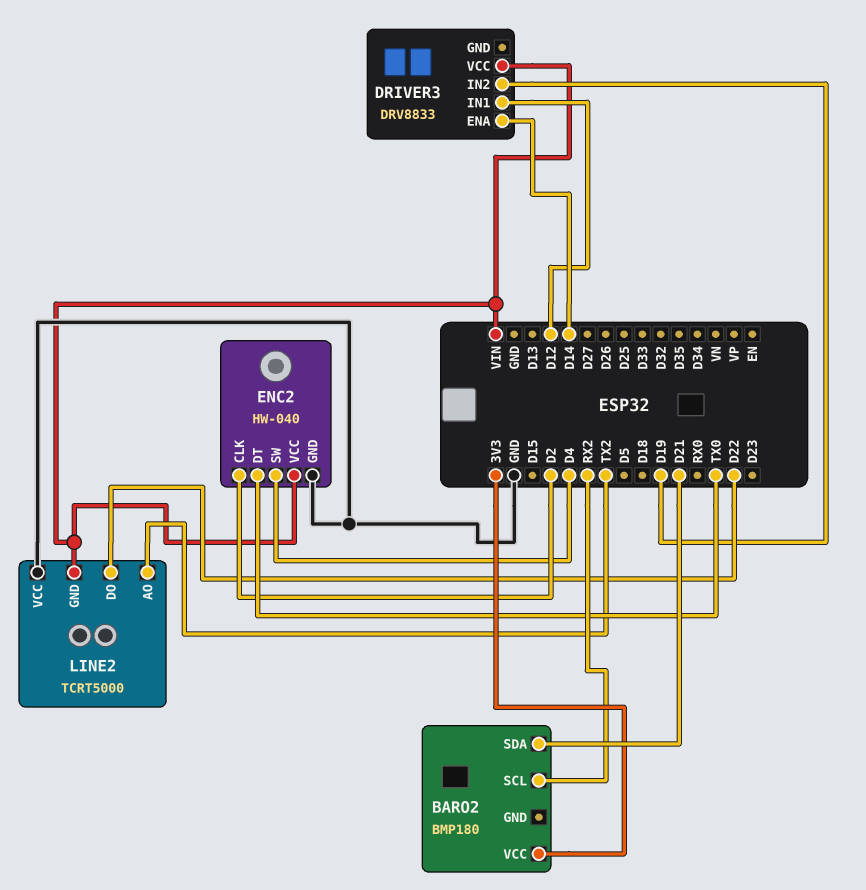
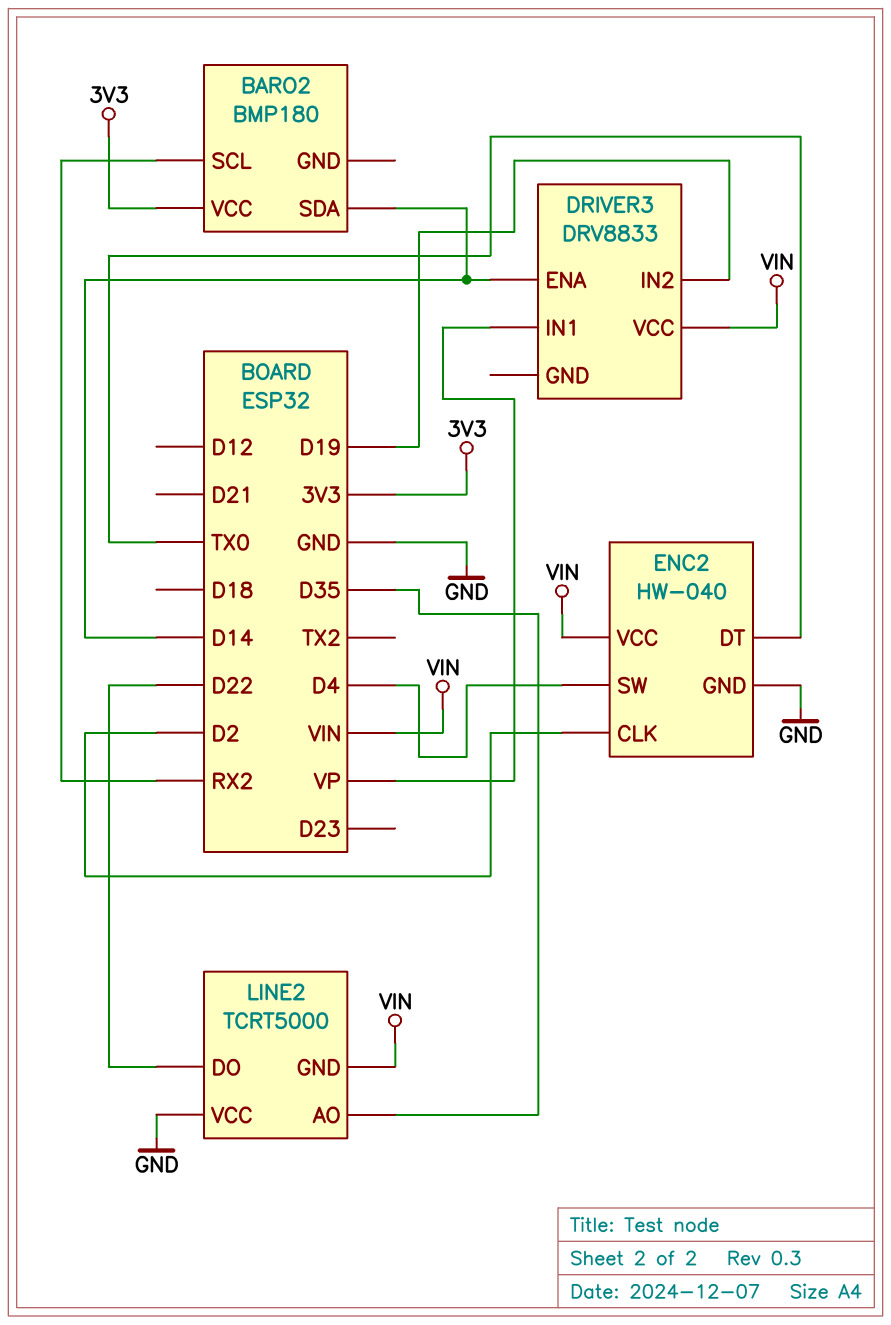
BARO2 pin SDA: D21 -> D14
DRIVER3 pin IN1: D12 -> VP
LINE2 pin AO: TX2 -> D35

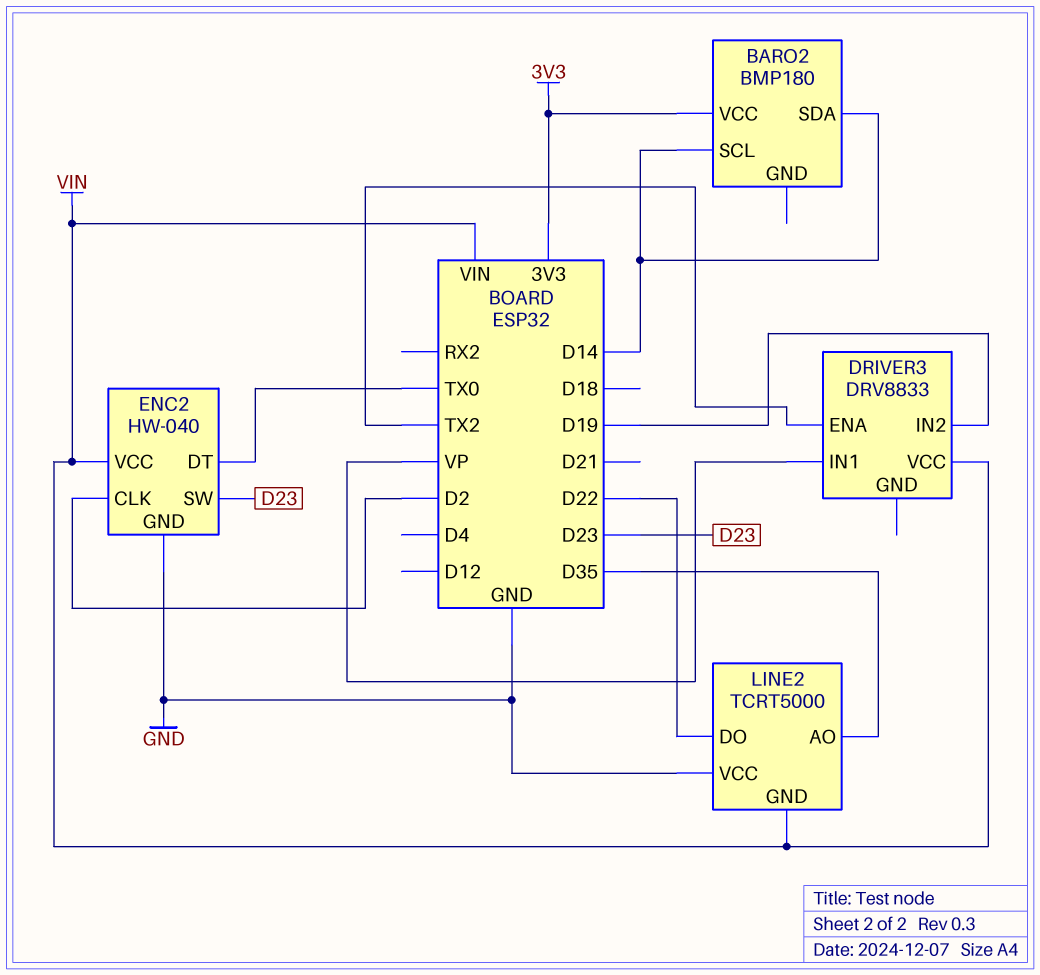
BARO2 pin SCL: RX2 -> D14
DRIVER3 pin ENA: D14 -> TX2
ENC2 pin SW: D4 -> D23

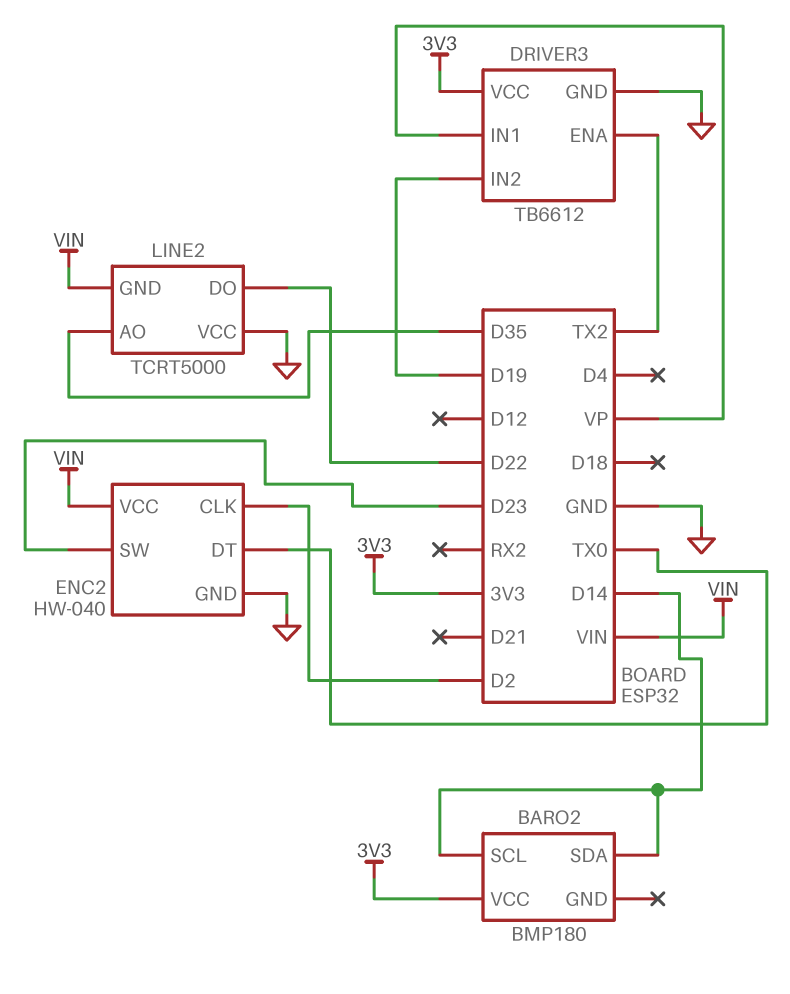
DRIVER3: DRV8833 -> TB6612
DRIVER3 pin GND: none -> GND
DRIVER3 pin VCC: VIN -> 3V3

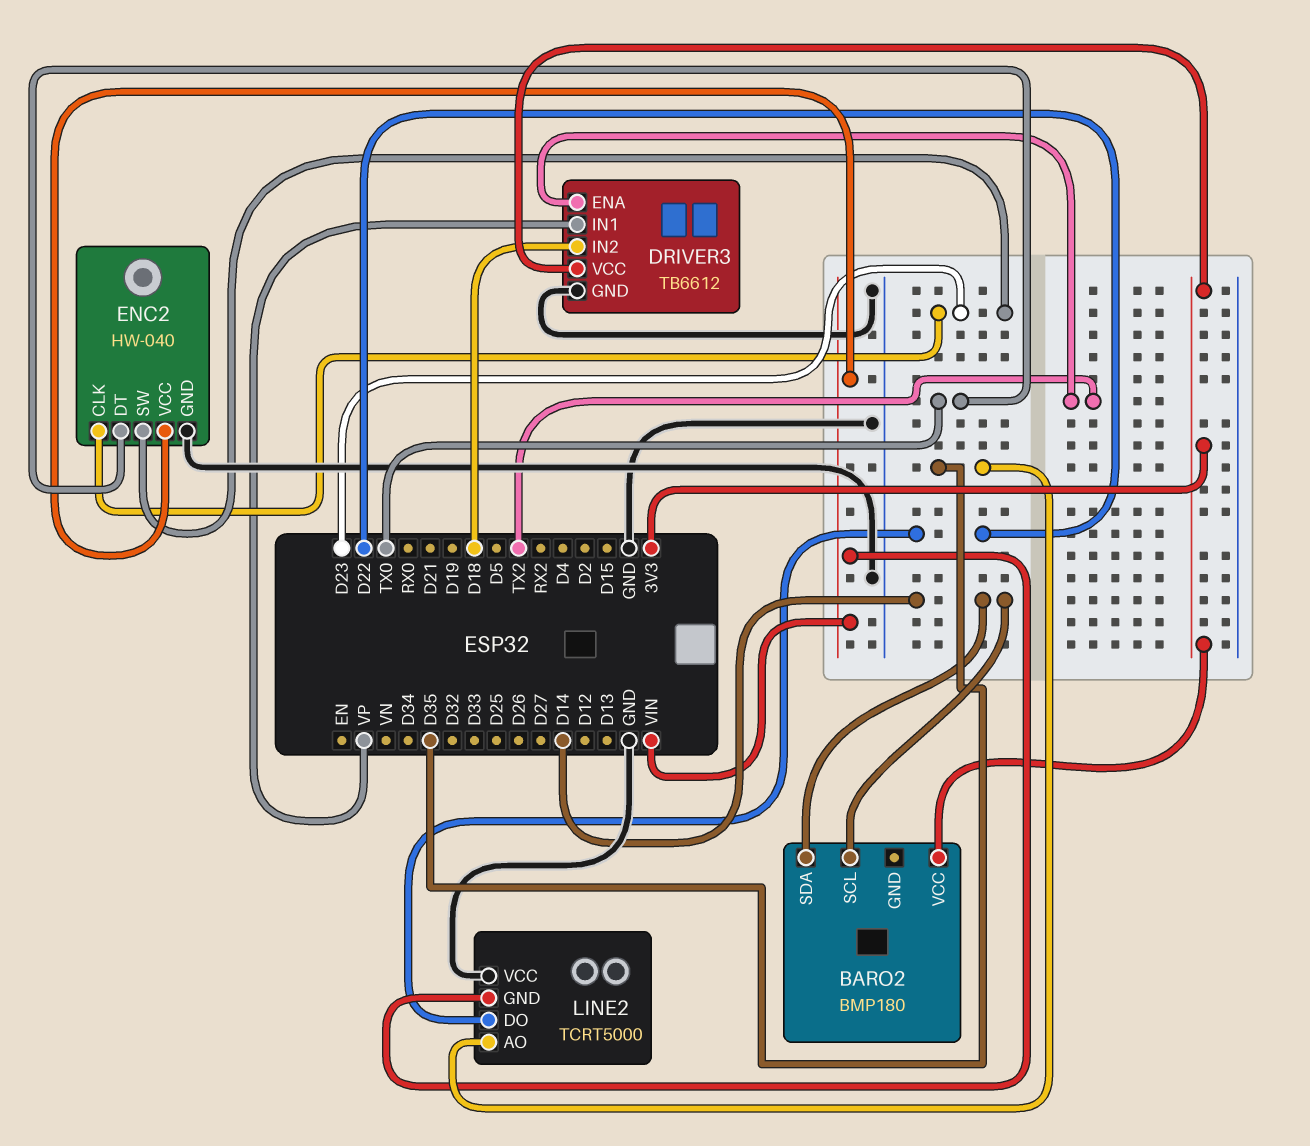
DRIVER3 pin IN2: D19 -> D18
ENC2 pin CLK: D2 -> D23

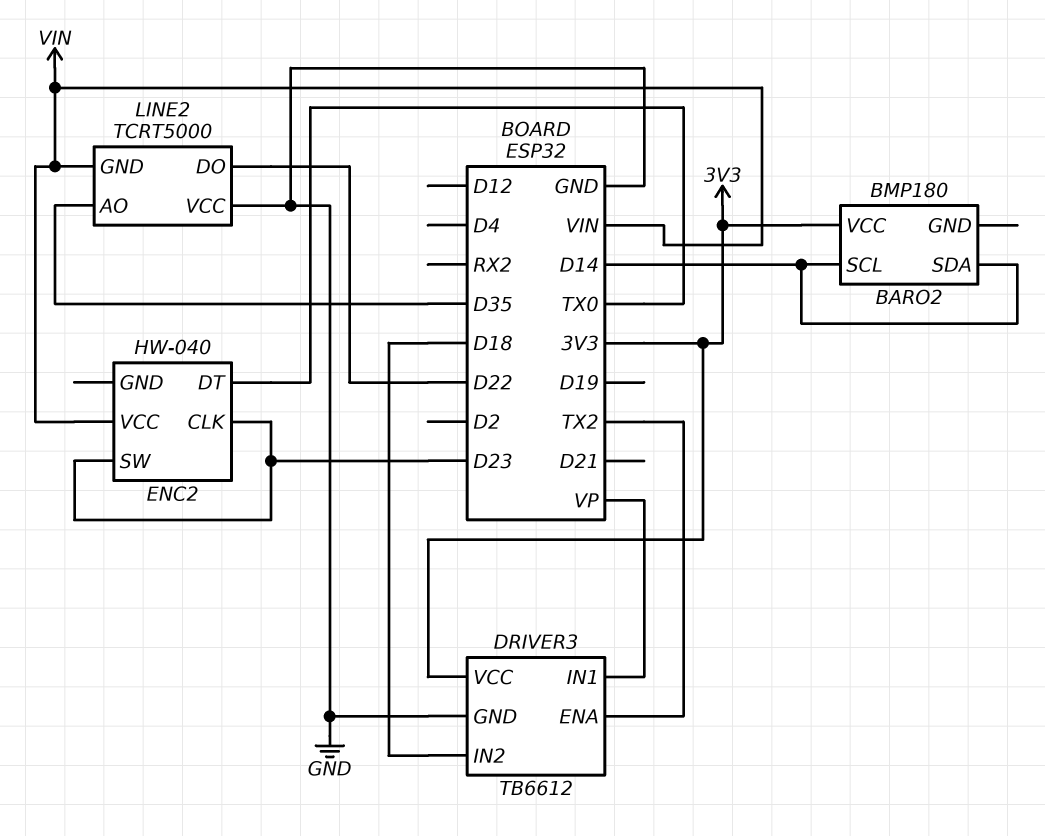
ENC2 pin GND: GND -> none

